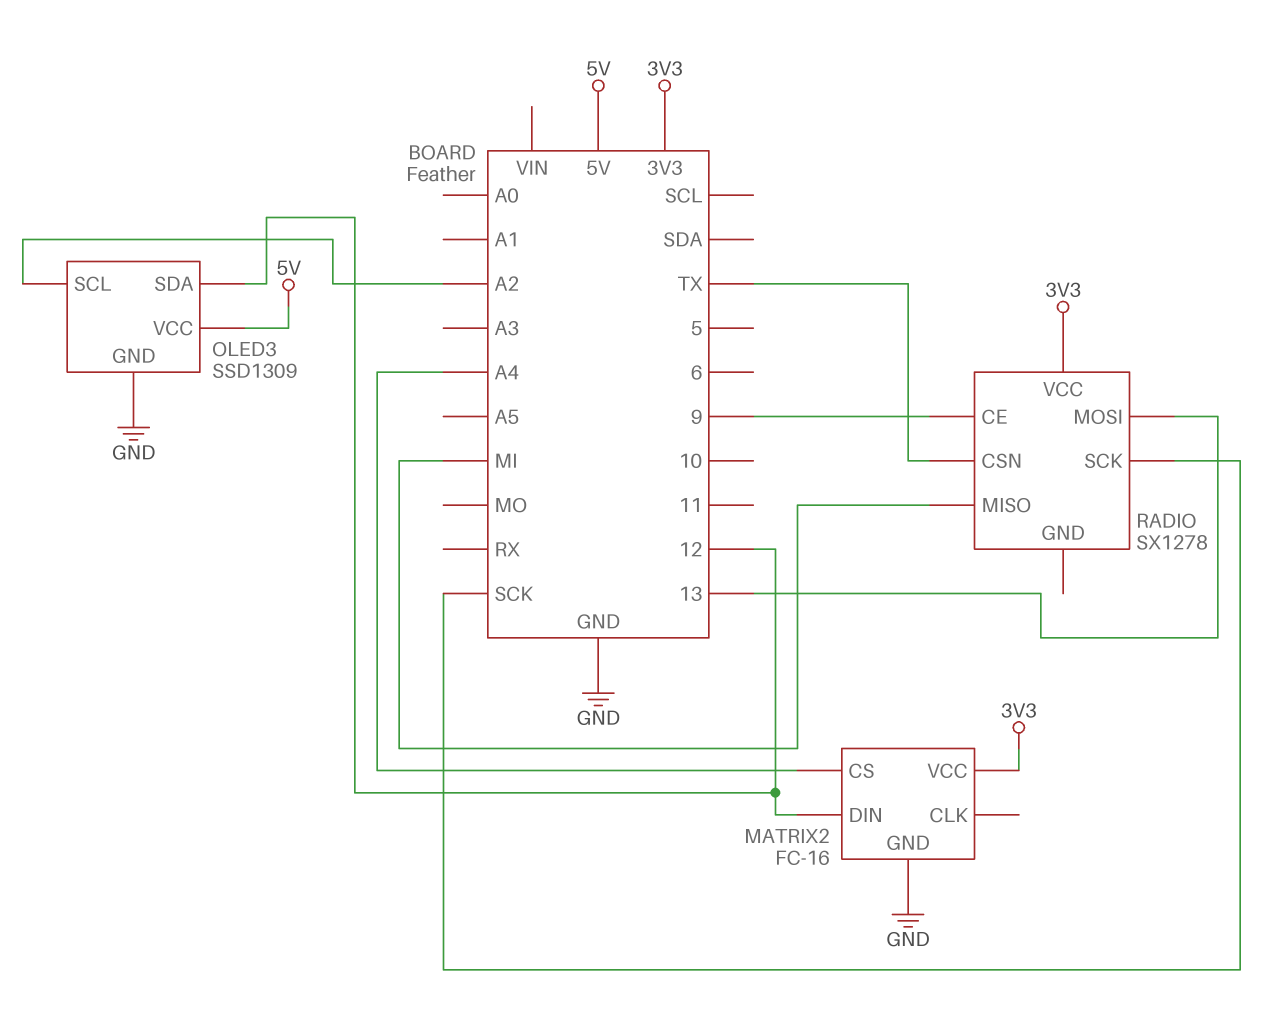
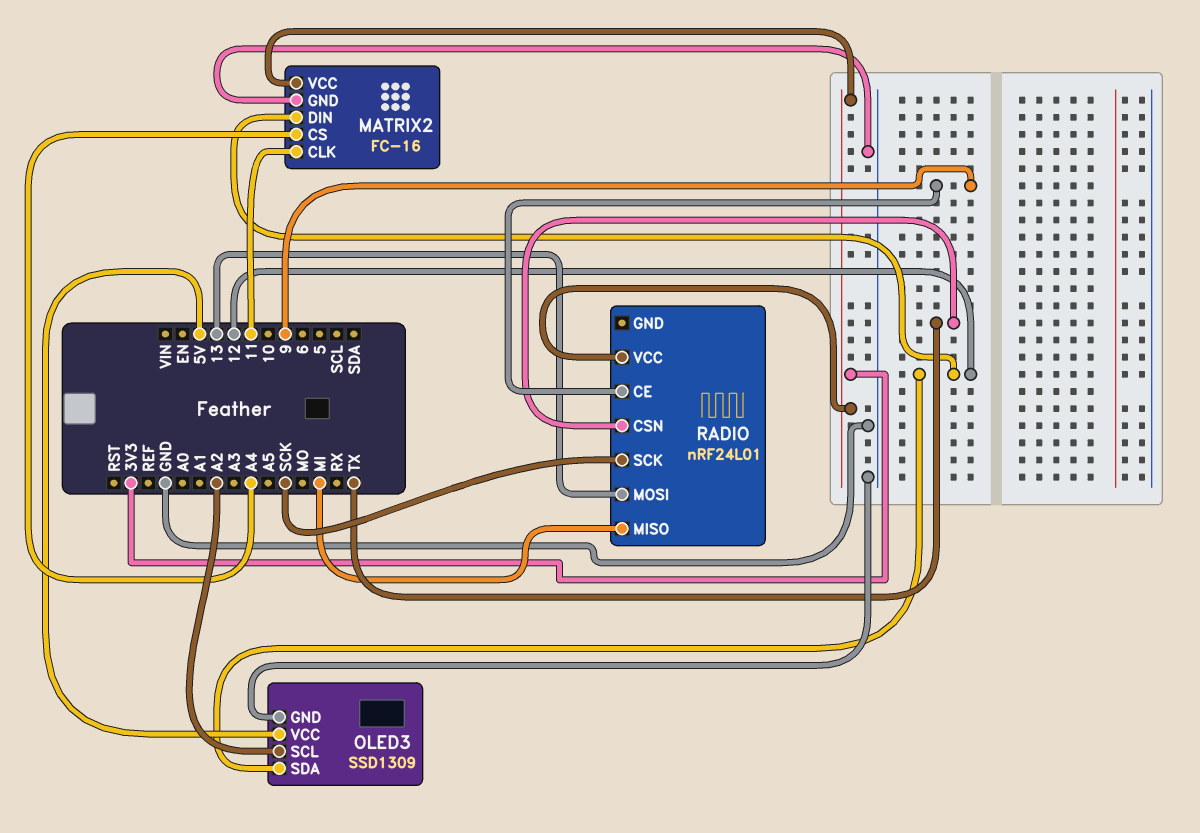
MATRIX2 pin CLK: none -> 11
RADIO: SX1278 -> nRF24L01

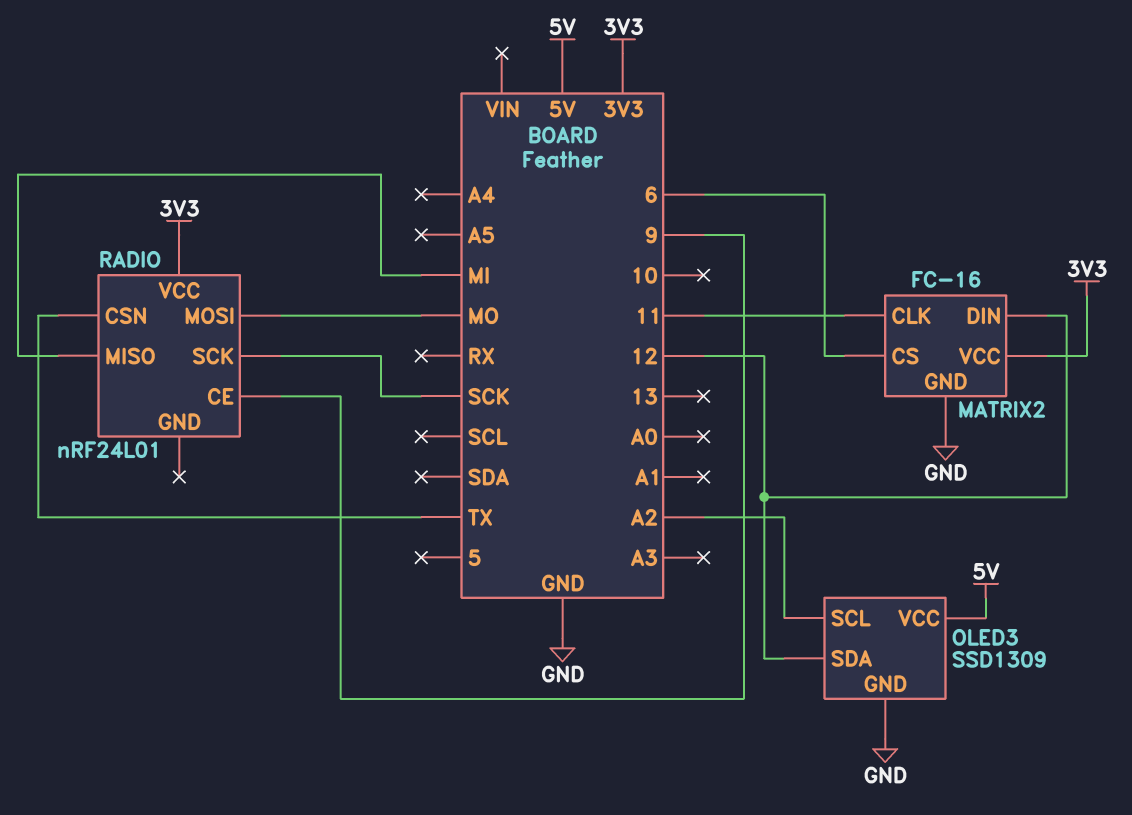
MATRIX2 pin CS: A4 -> 6
RADIO pin MOSI: 13 -> MO

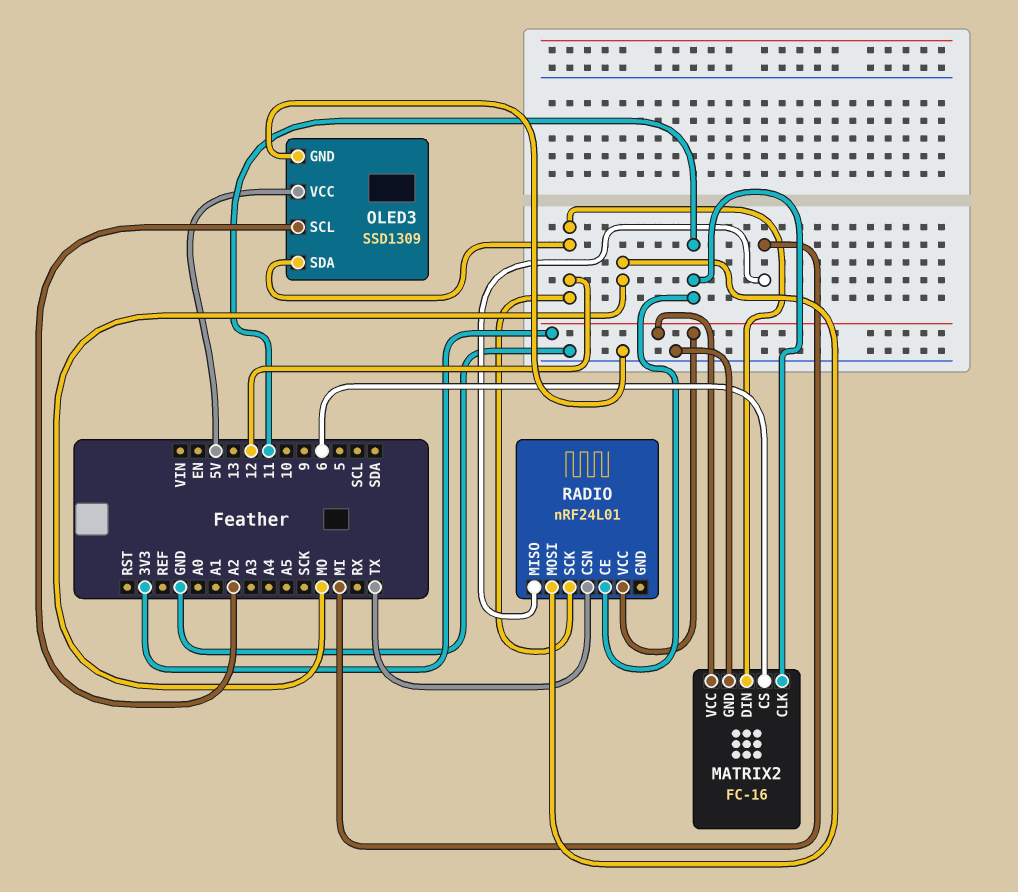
RADIO pin CE: 9 -> 11
RADIO pin SCK: SCK -> 12

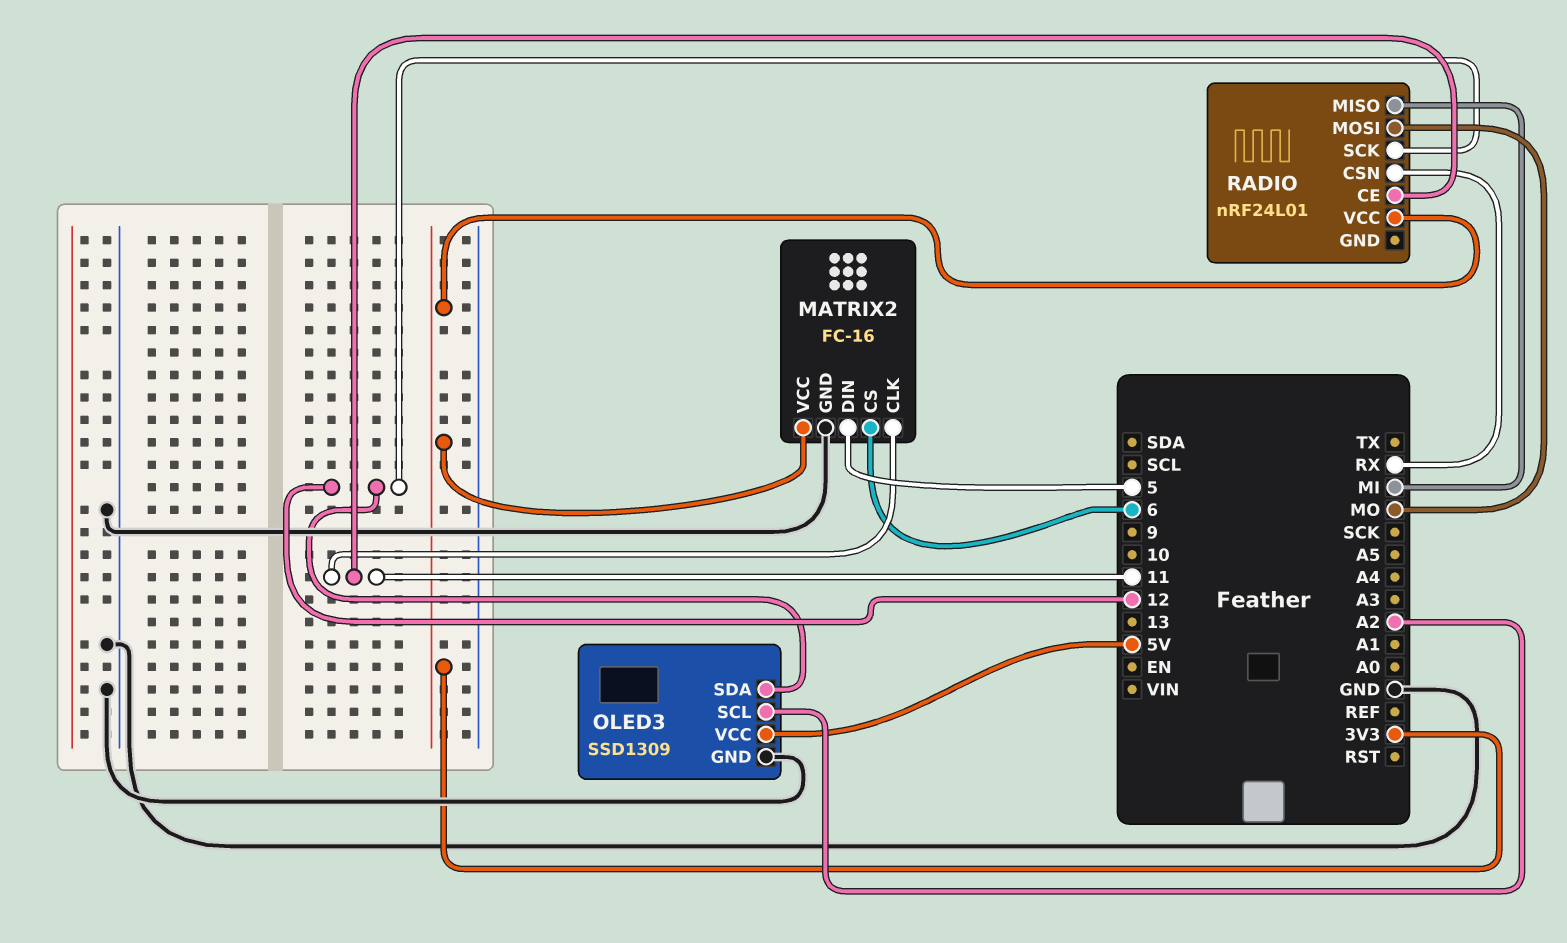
MATRIX2 pin DIN: 12 -> 5
RADIO pin CSN: TX -> RX

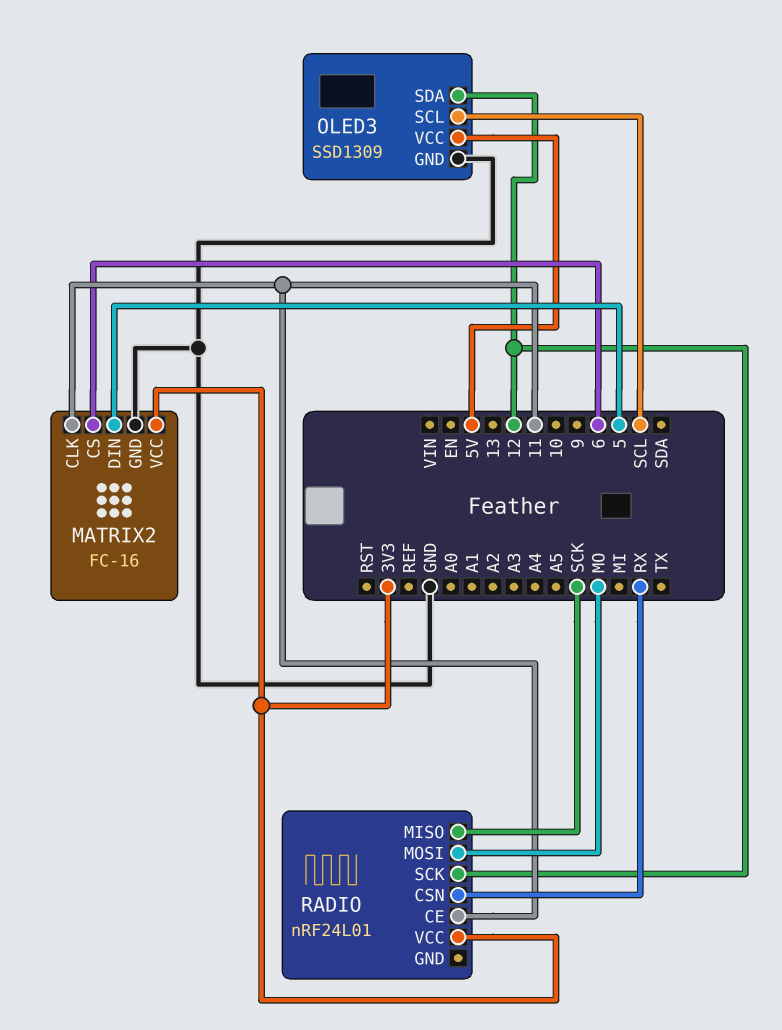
OLED3 pin SCL: A2 -> SCL
RADIO pin MISO: MI -> SCK

